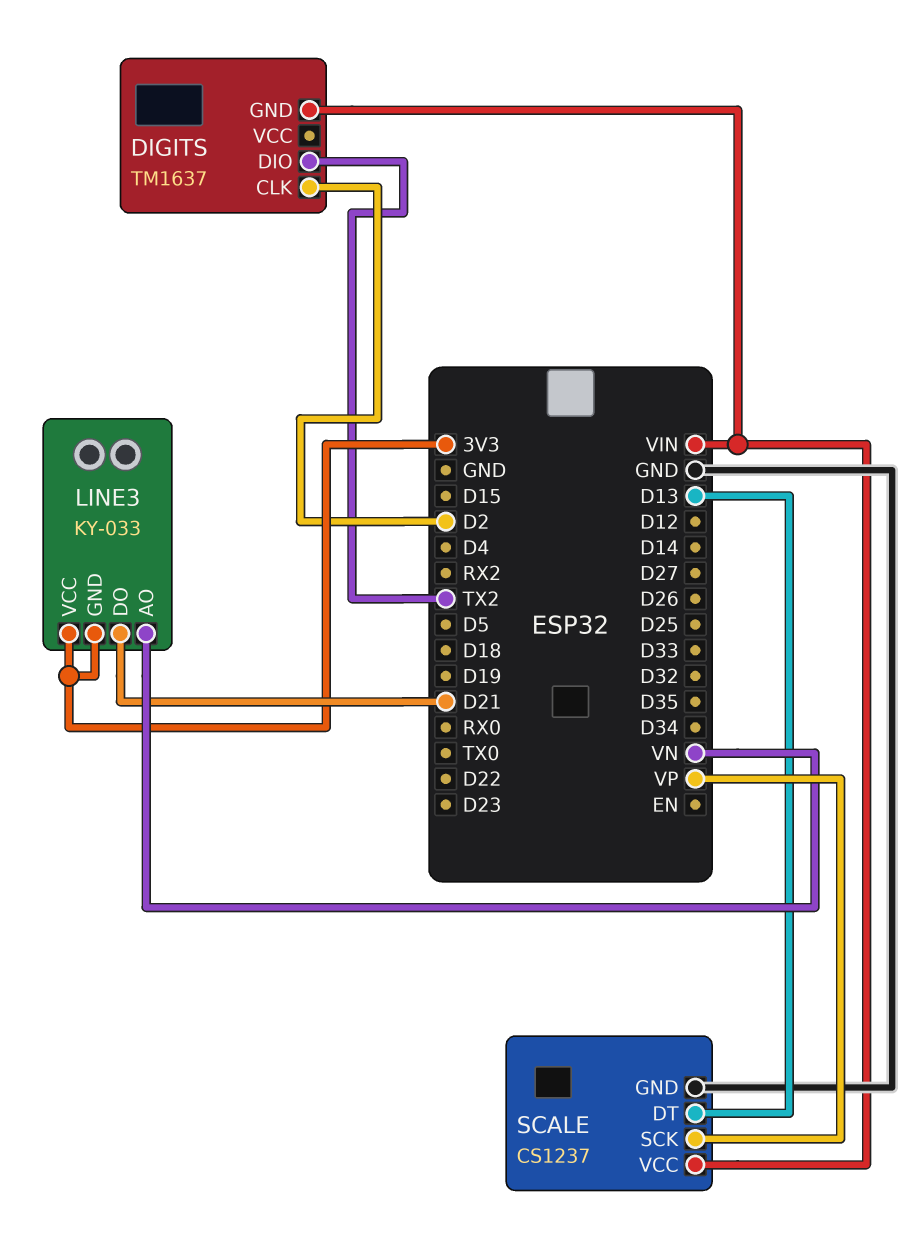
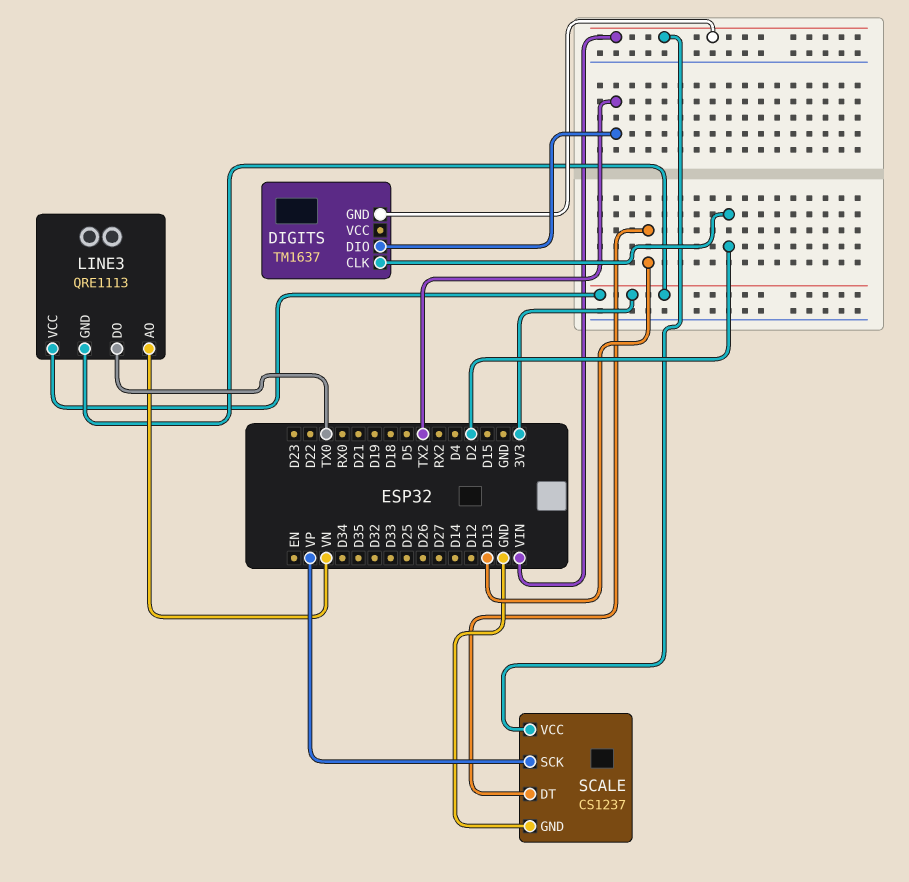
LINE3: KY-033 -> QRE1113
LINE3 pin DO: D21 -> TX0

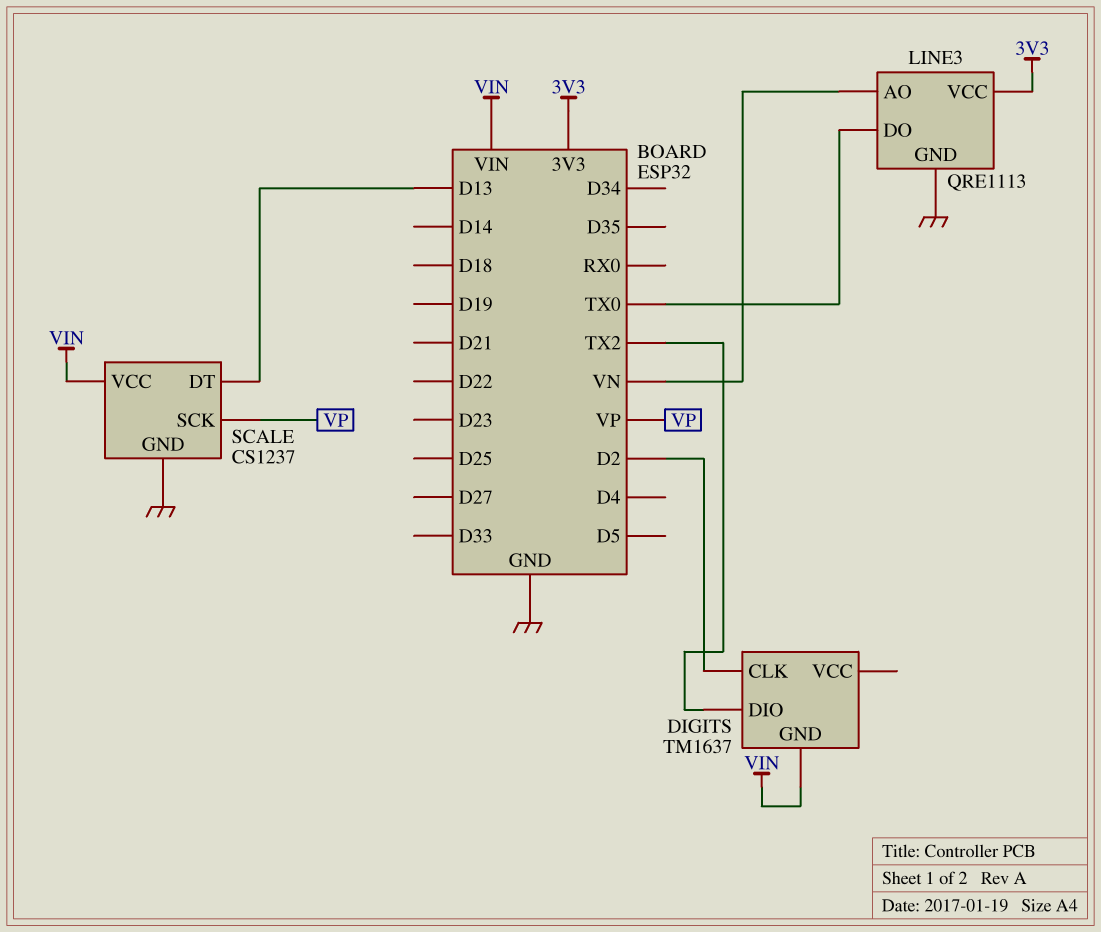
LINE3 pin GND: 3V3 -> GND

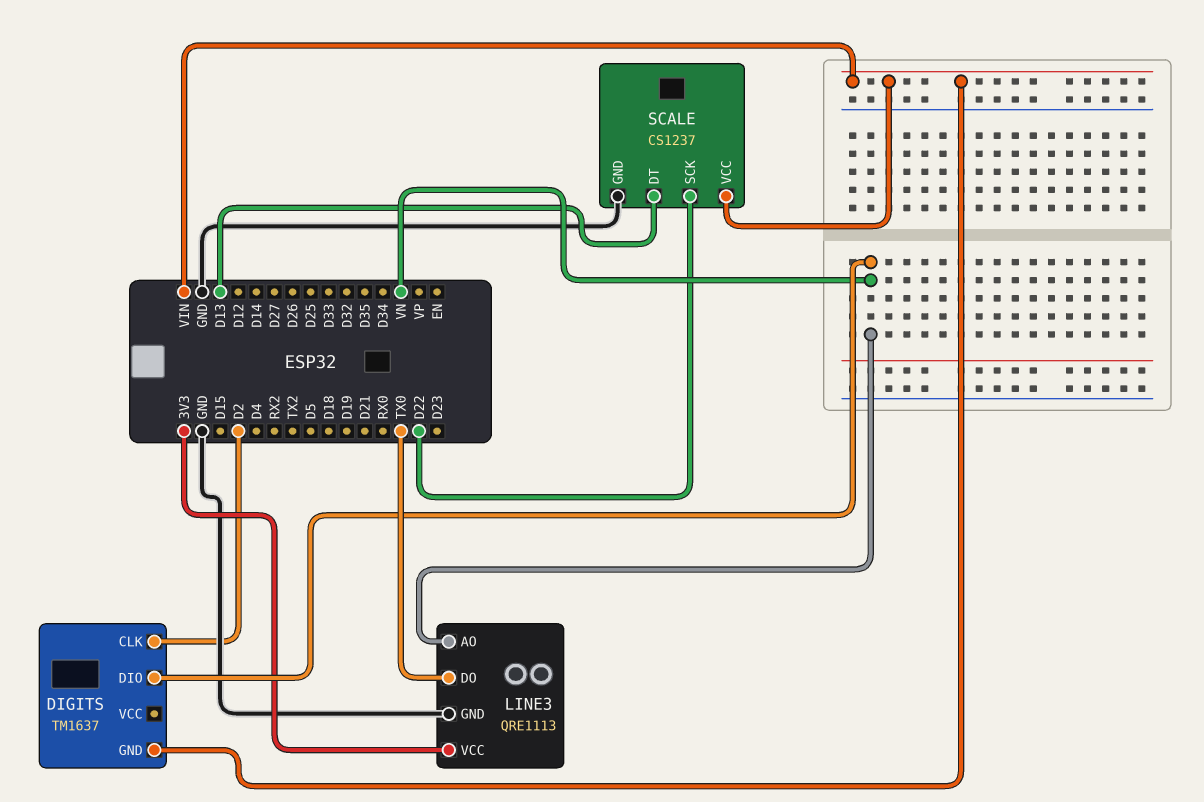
DIGITS pin DIO: TX2 -> VN
SCALE pin SCK: VP -> D22

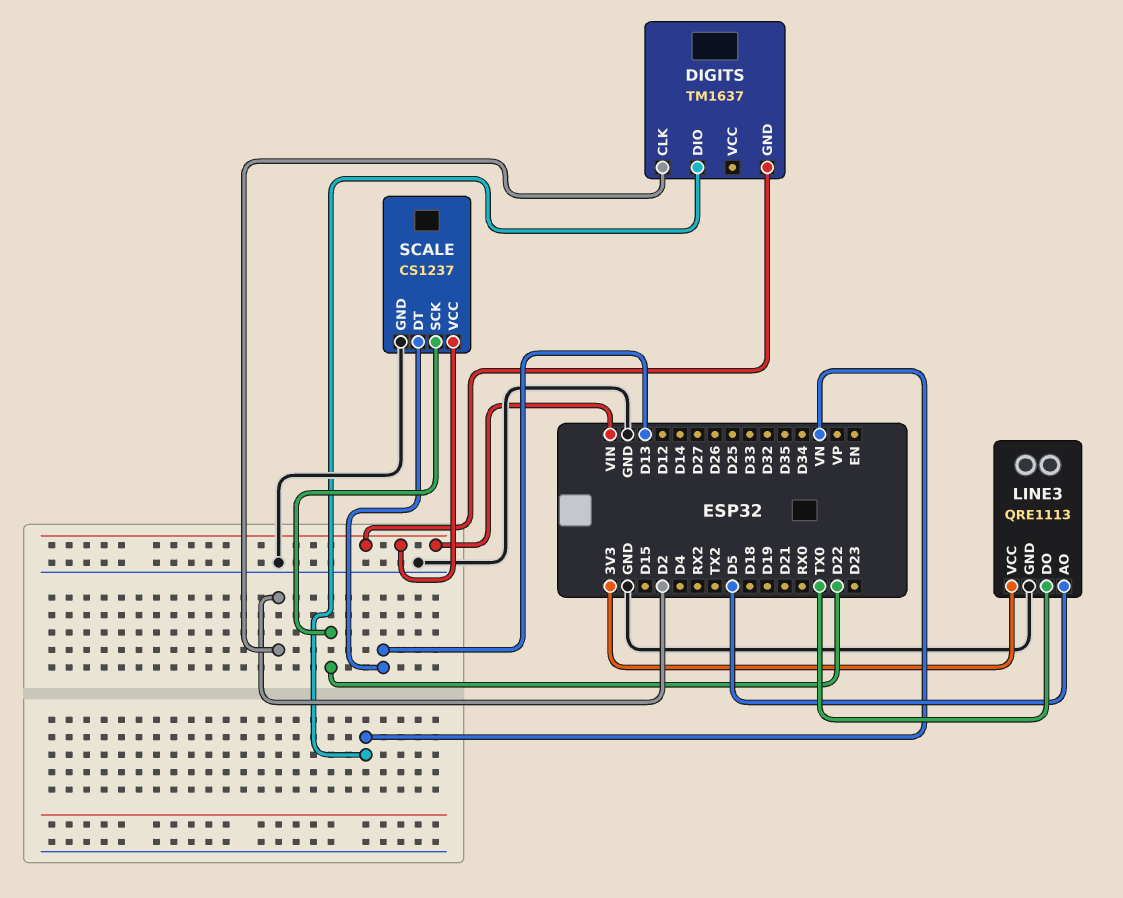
LINE3 pin AO: VN -> D5

